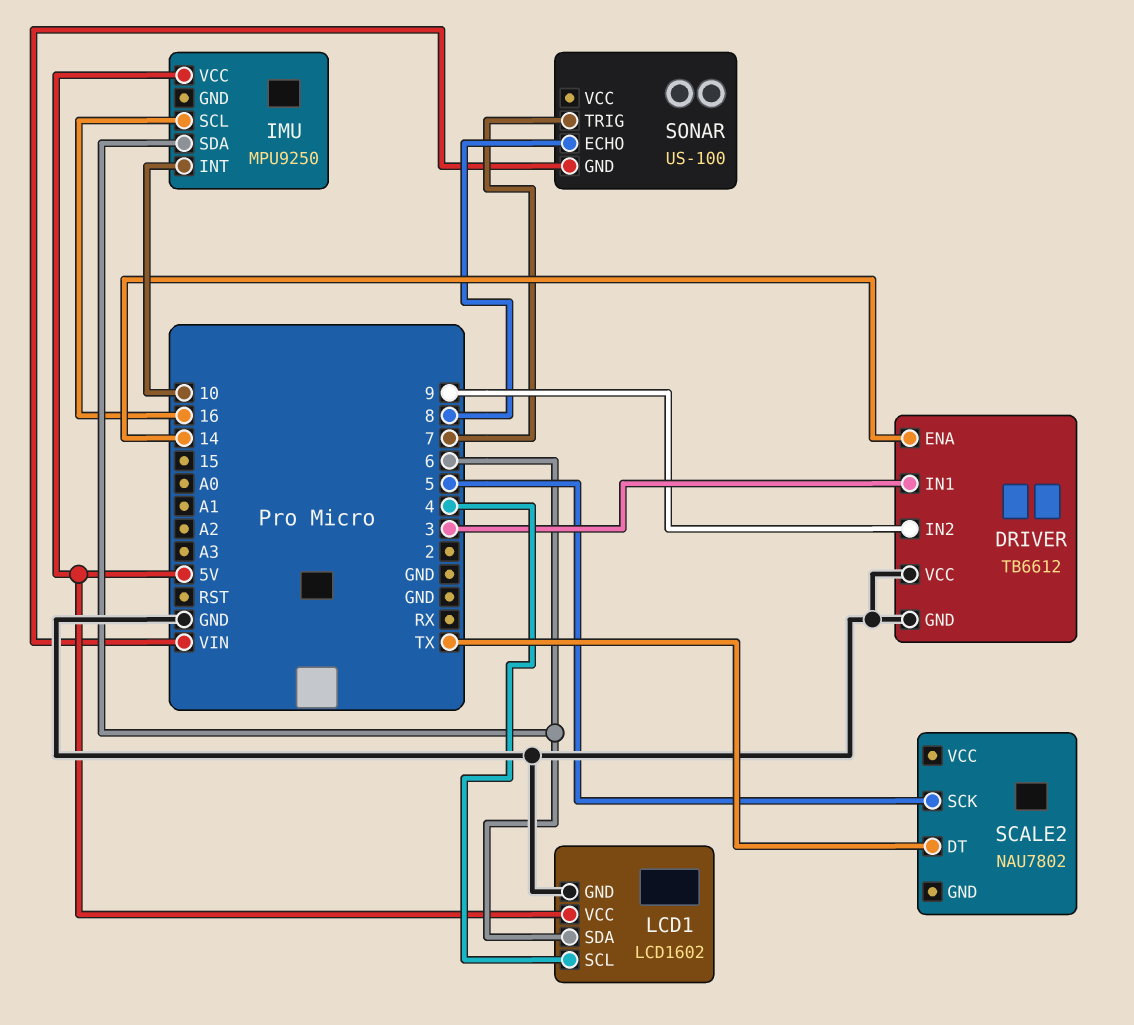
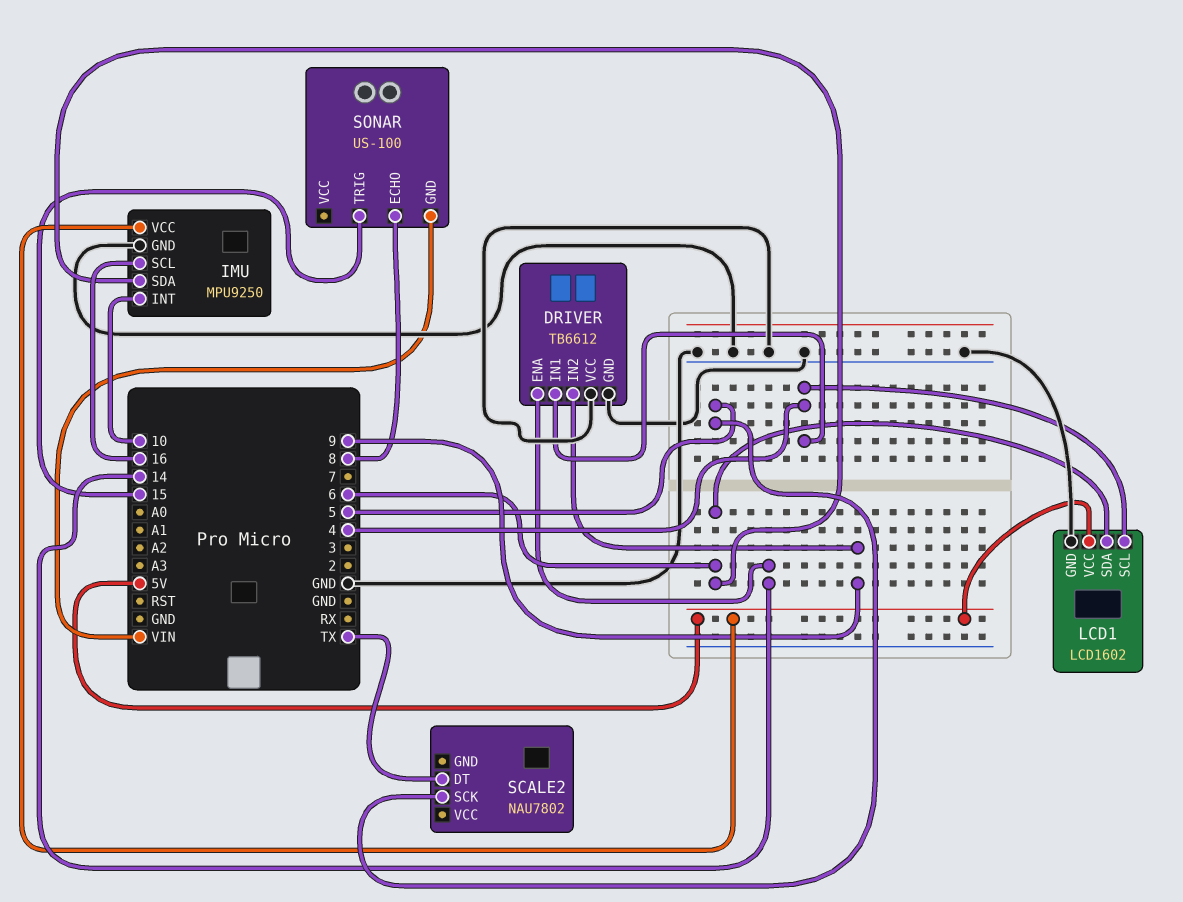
DRIVER pin IN1: 3 -> 4
IMU pin GND: none -> GND
SONAR pin TRIG: 7 -> 15

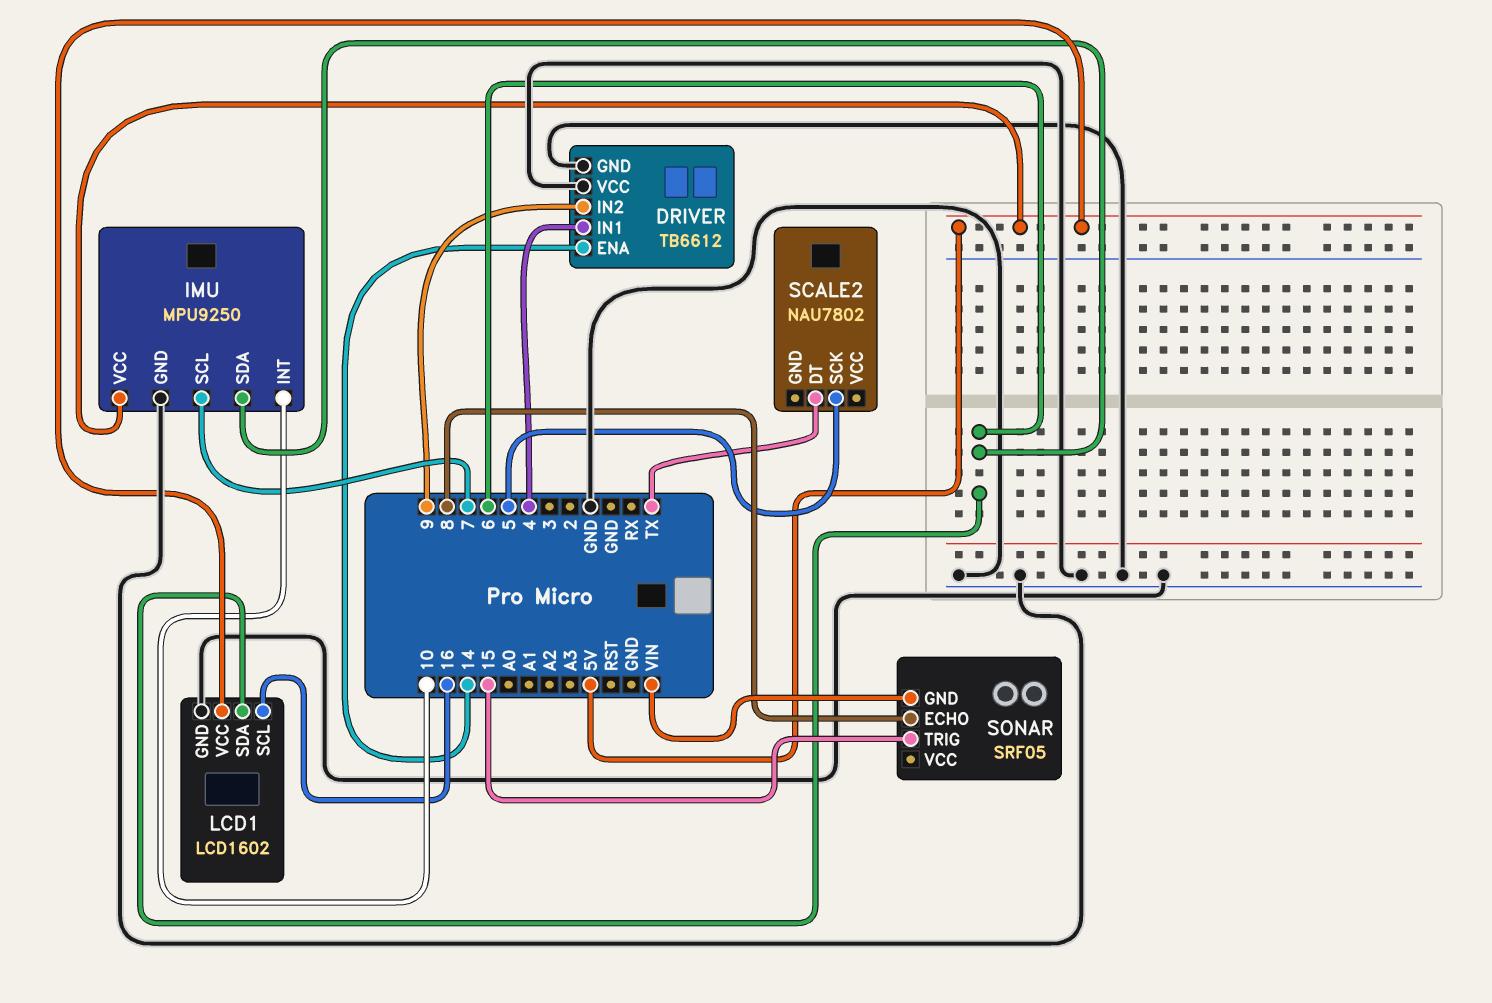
IMU pin SCL: 16 -> 7
LCD1 pin SCL: 4 -> 16
SONAR: US-100 -> SRF05

